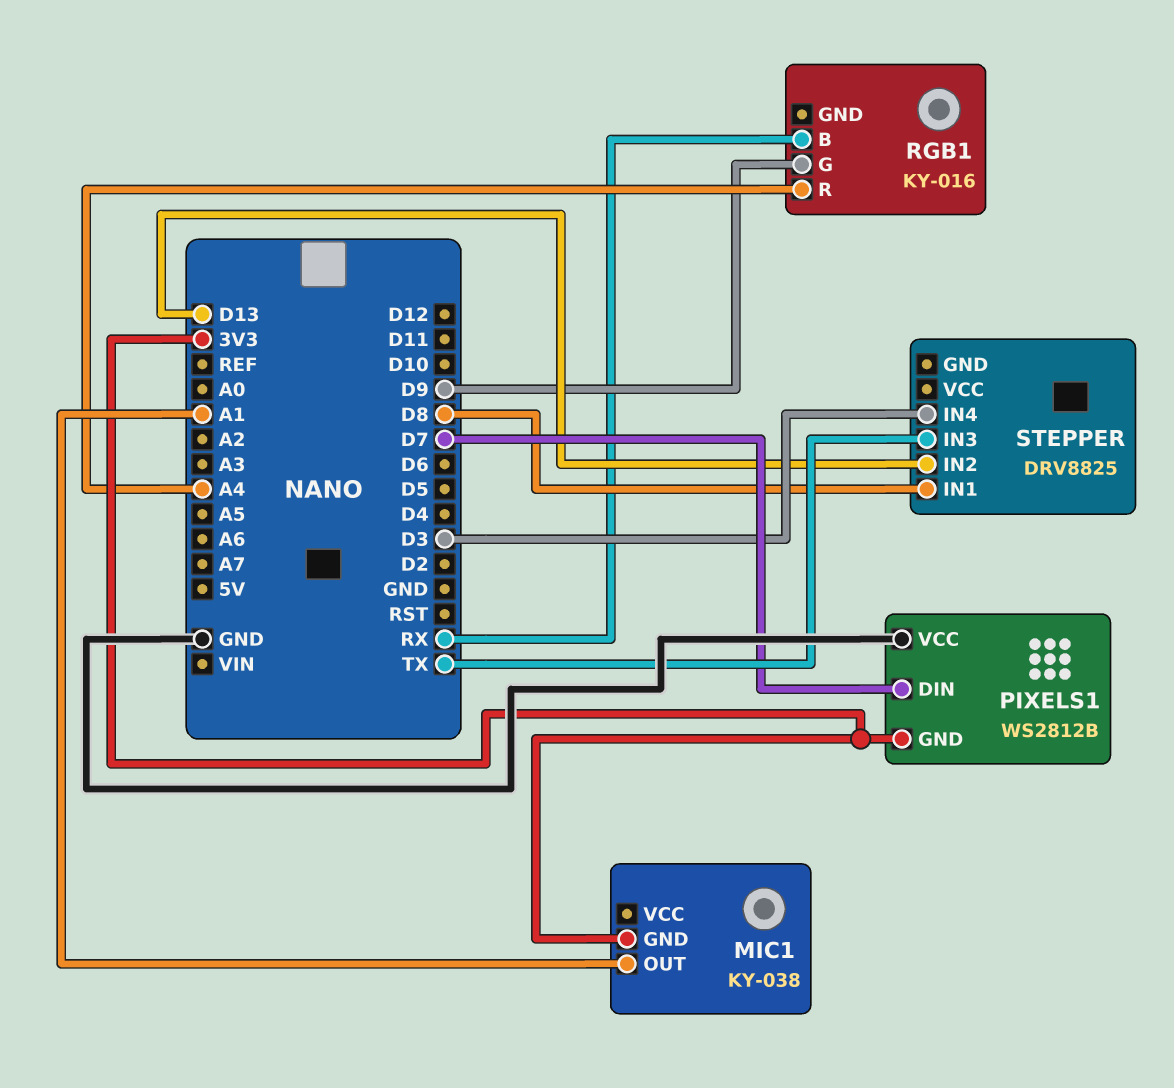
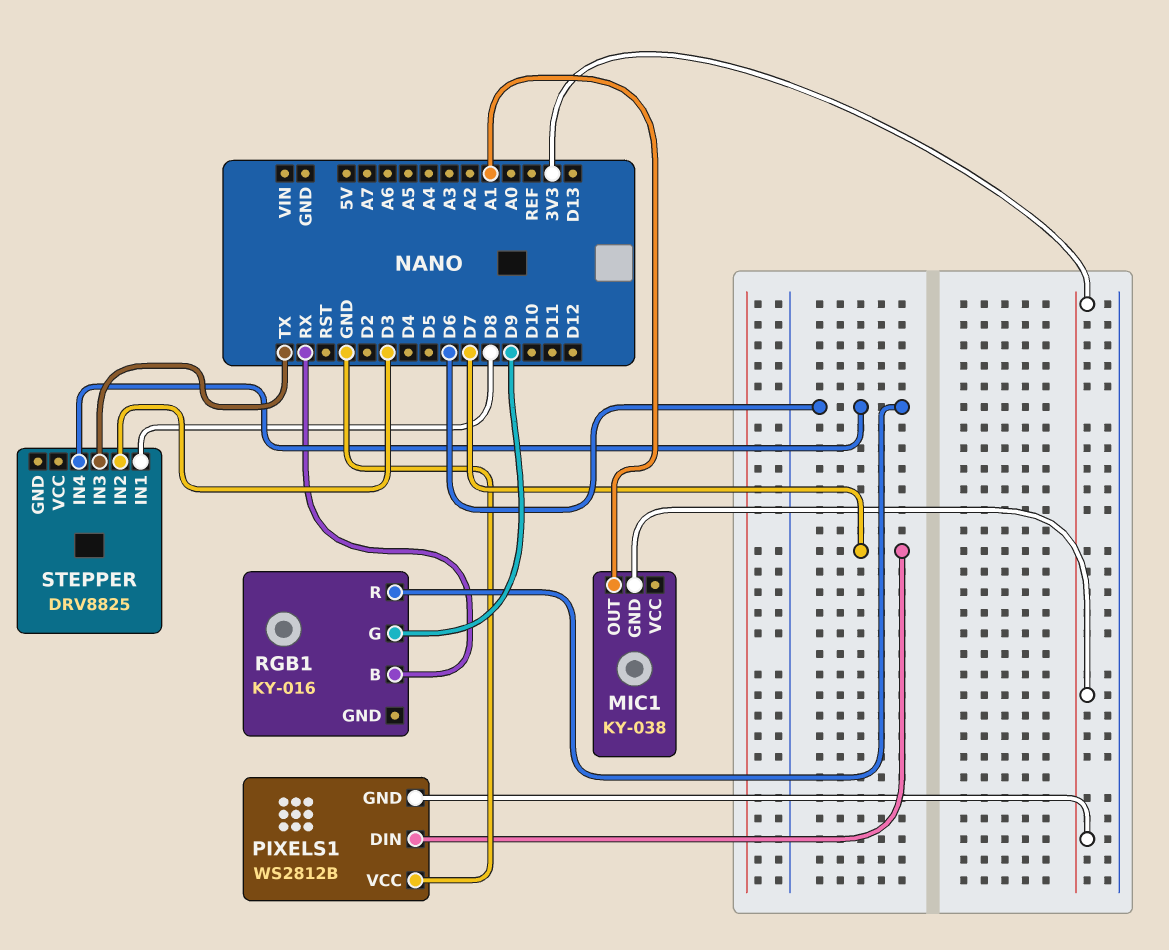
RGB1 pin R: A4 -> D6
STEPPER pin IN2: D13 -> D3
STEPPER pin IN4: D3 -> D6

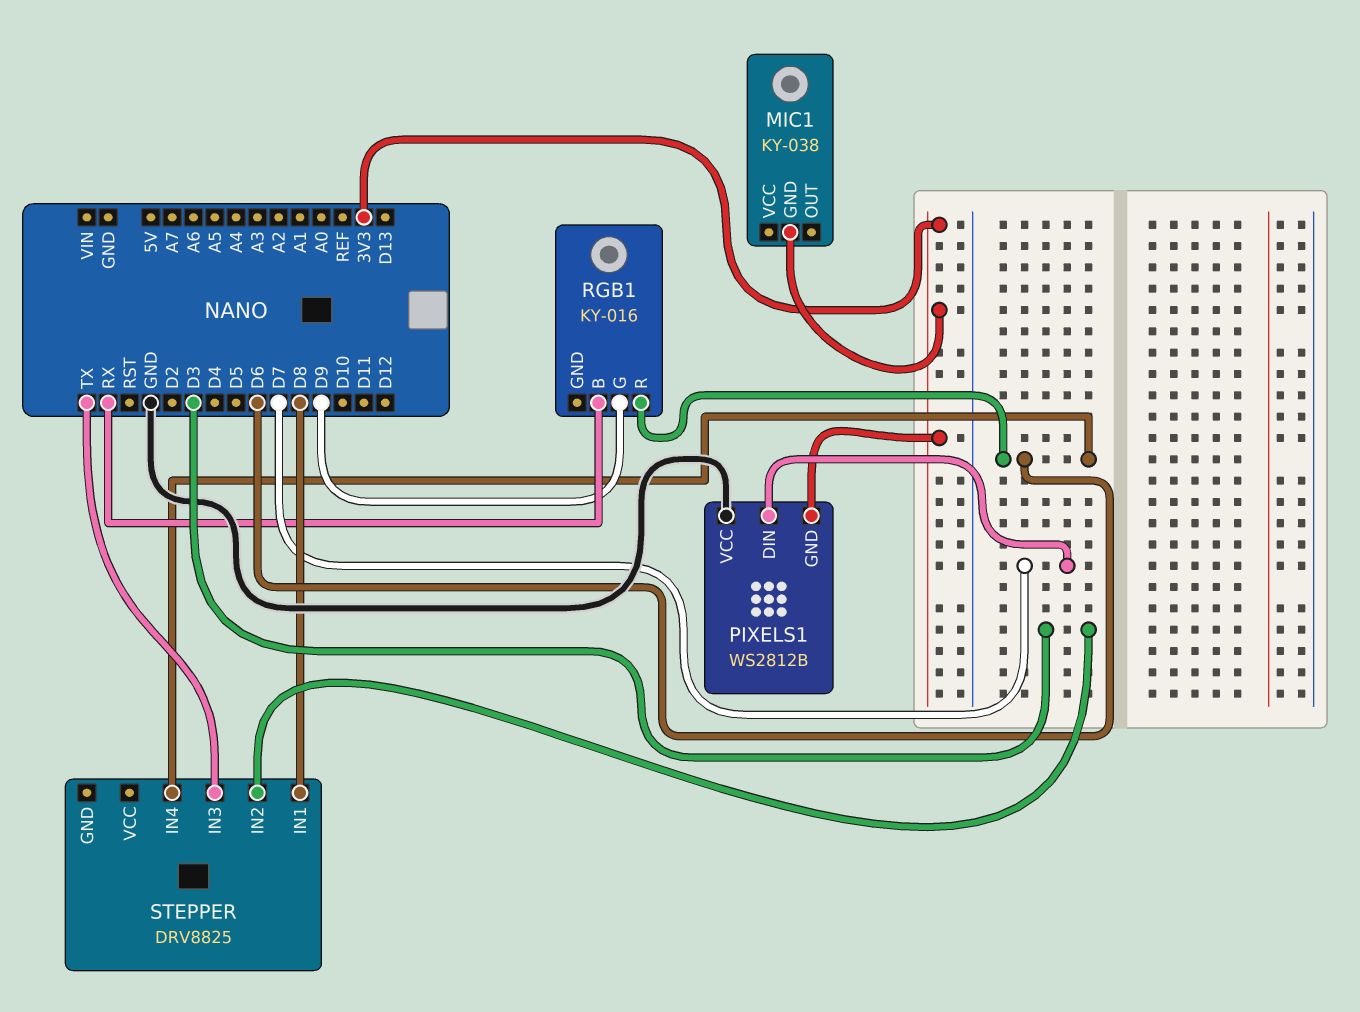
MIC1 pin OUT: A1 -> none

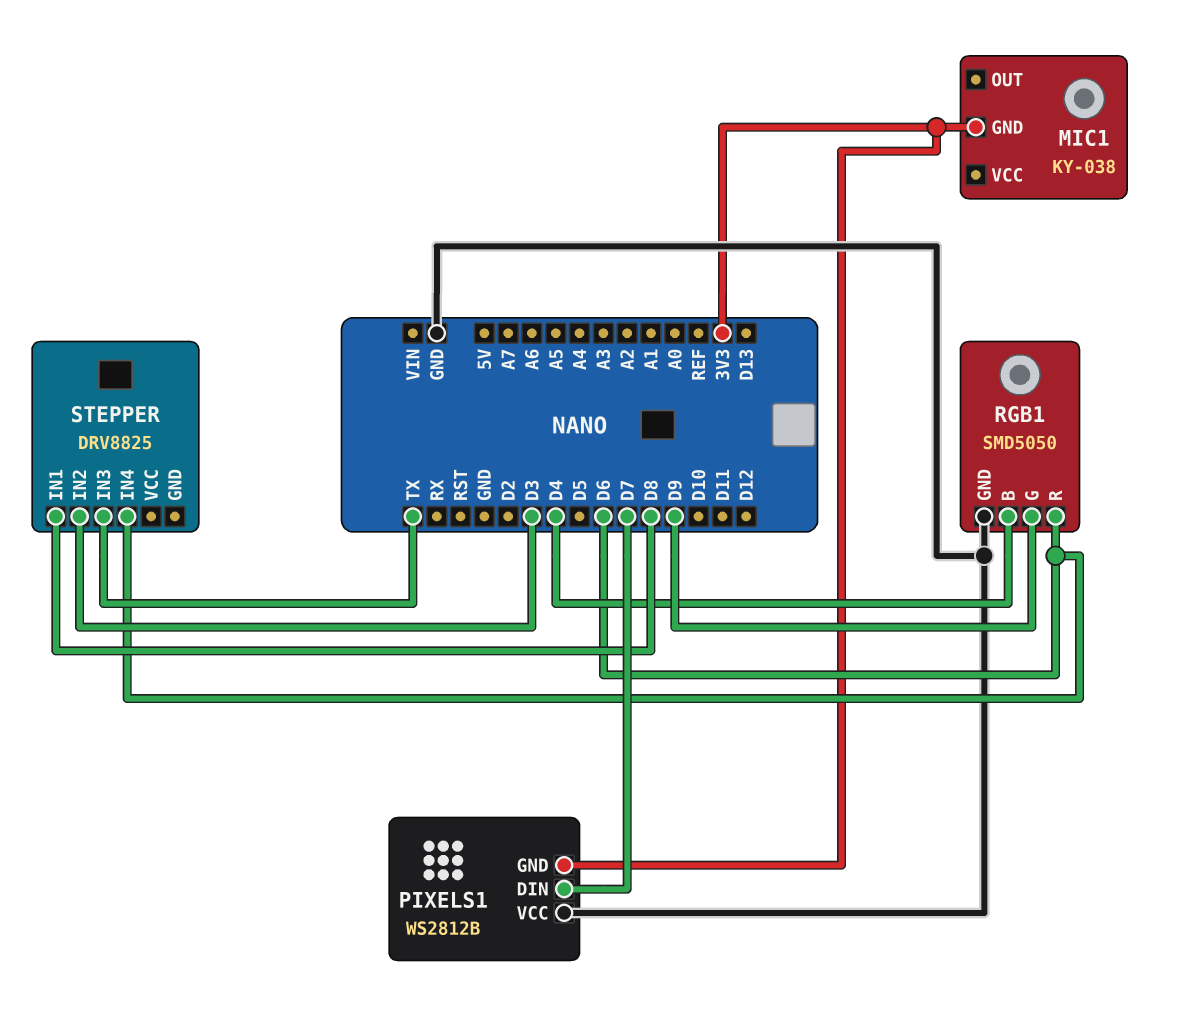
RGB1: KY-016 -> SMD5050
RGB1 pin B: RX -> D4
RGB1 pin GND: none -> GND

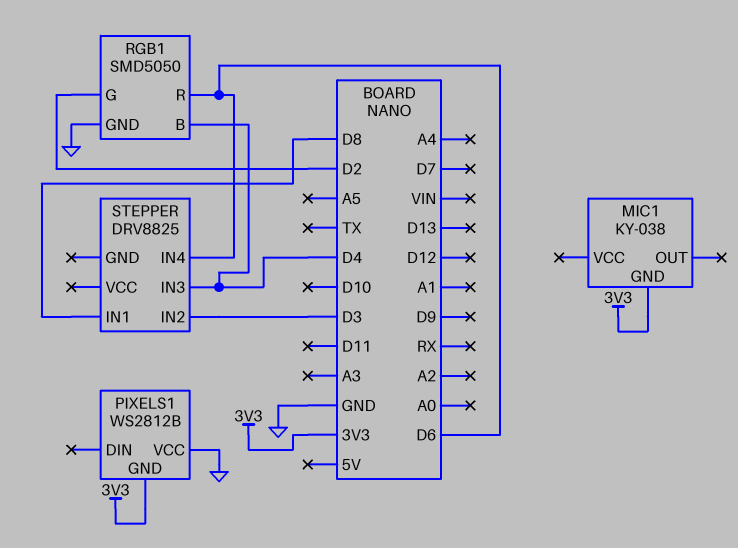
PIXELS1 pin DIN: D7 -> none
RGB1 pin G: D9 -> D2
STEPPER pin IN3: TX -> D4

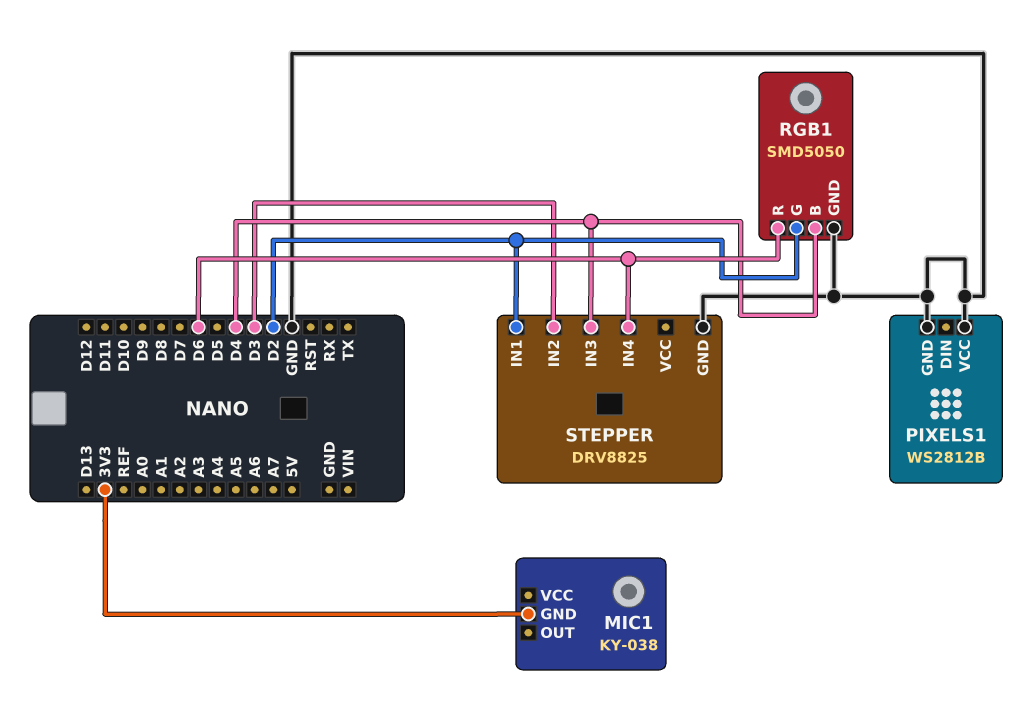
PIXELS1 pin GND: 3V3 -> GND
STEPPER pin GND: none -> GND
STEPPER pin IN1: D8 -> D2

